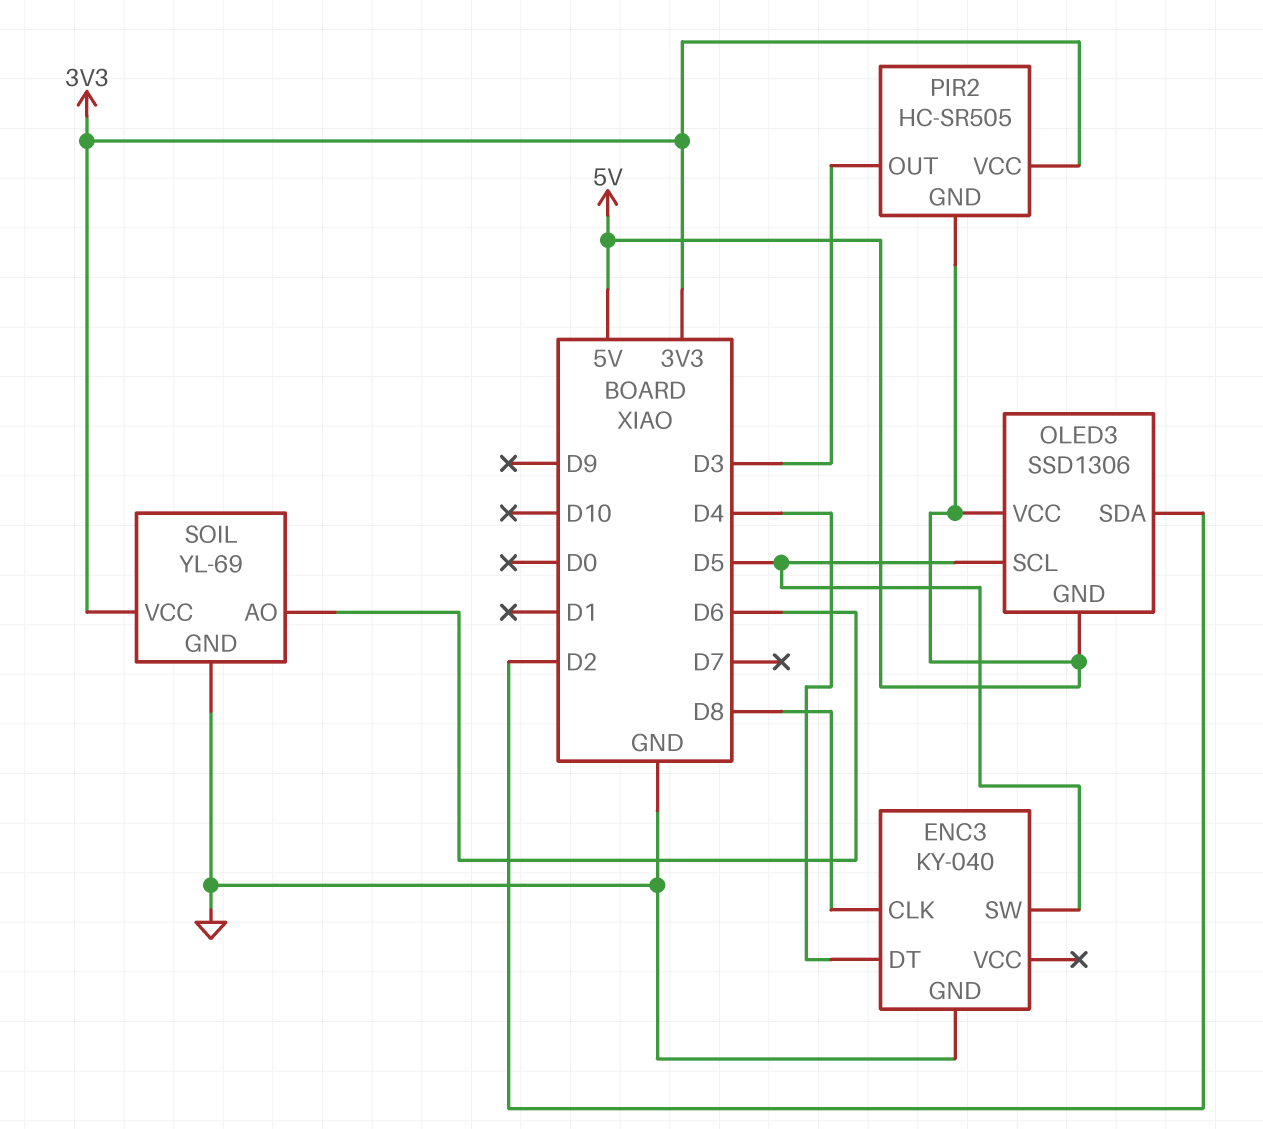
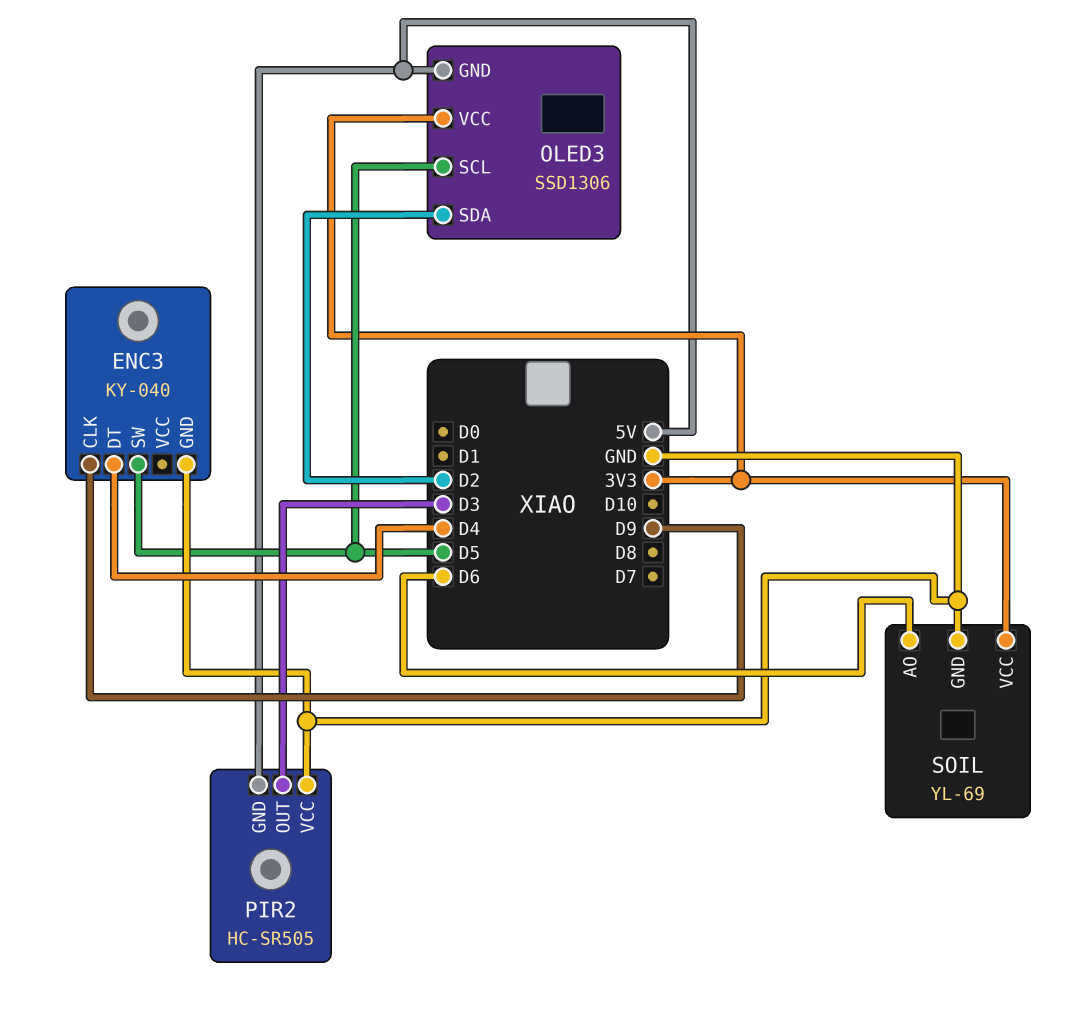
ENC3 pin CLK: D8 -> D9
OLED3 pin VCC: 5V -> 3V3
PIR2 pin VCC: 3V3 -> GND

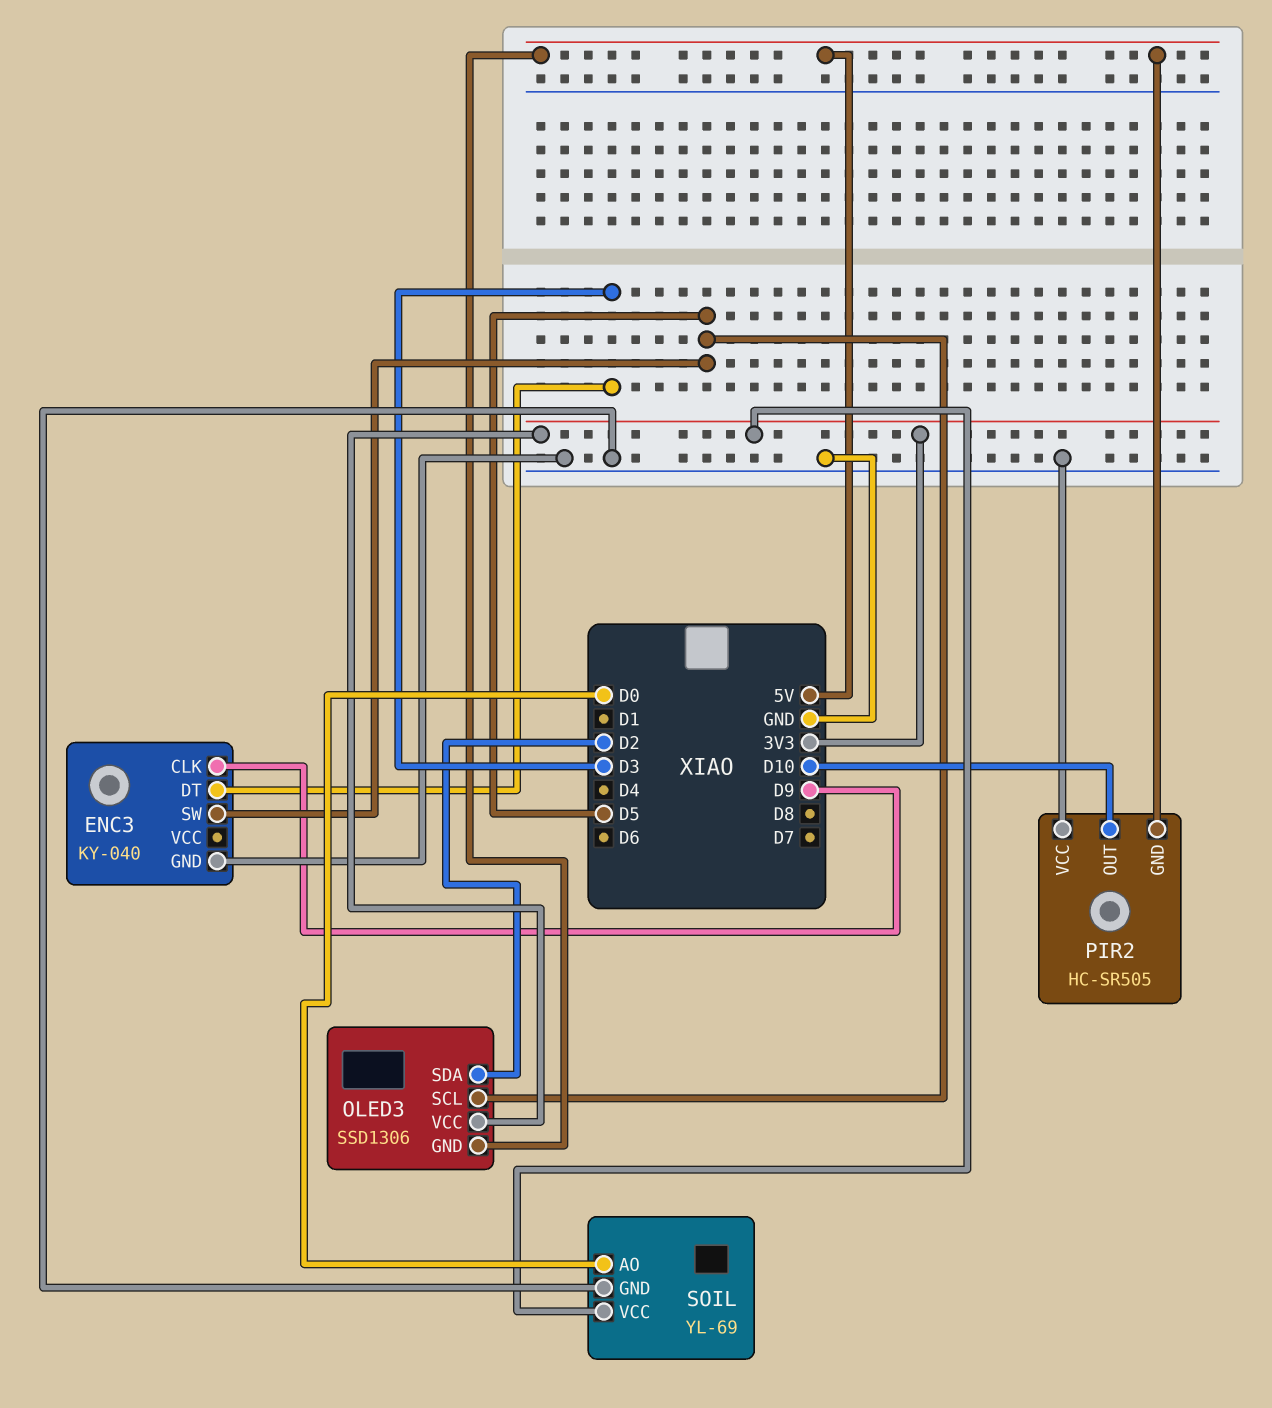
ENC3 pin DT: D4 -> D3
PIR2 pin OUT: D3 -> D10
SOIL pin AO: D6 -> D0

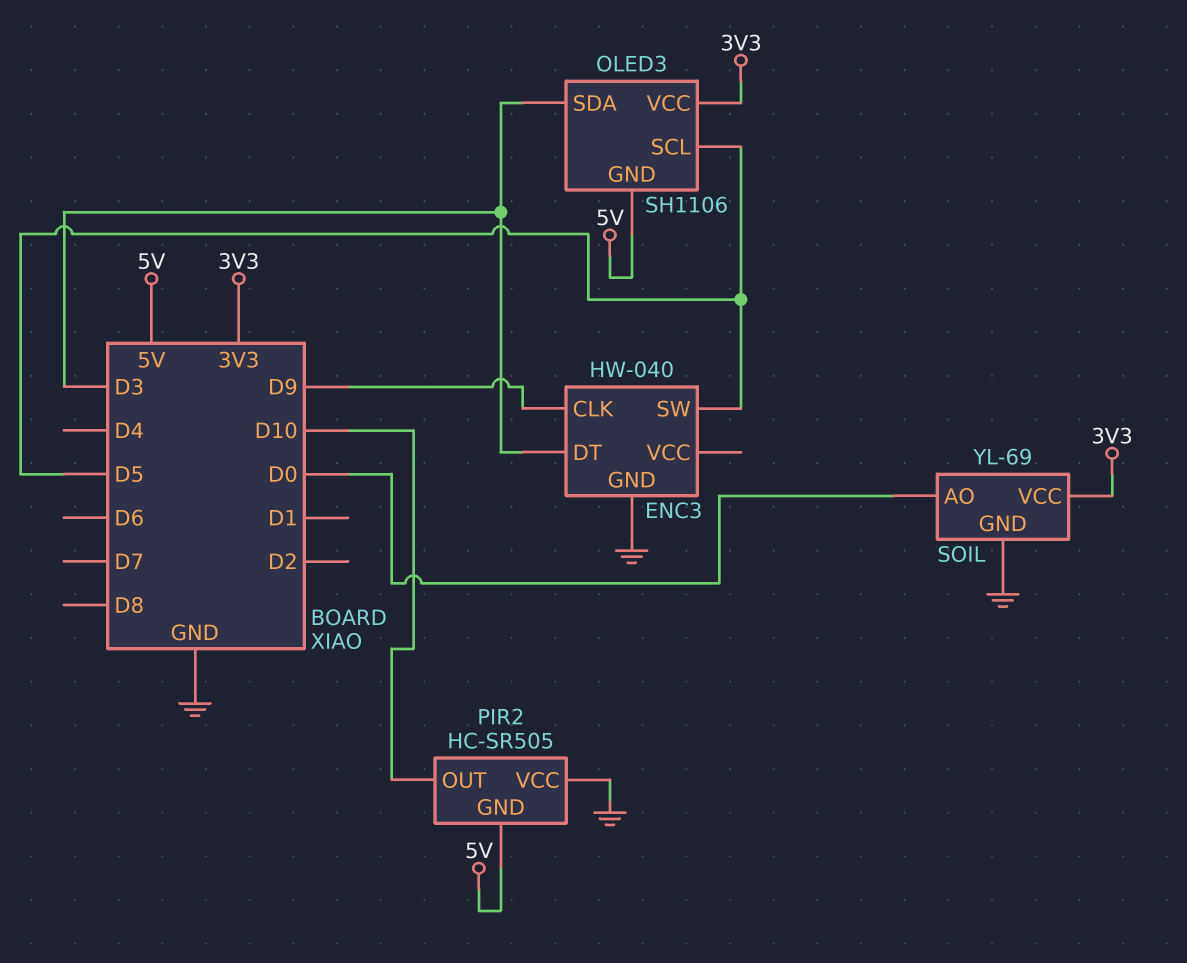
ENC3: KY-040 -> HW-040
OLED3: SSD1306 -> SH1106
OLED3 pin SDA: D2 -> D3

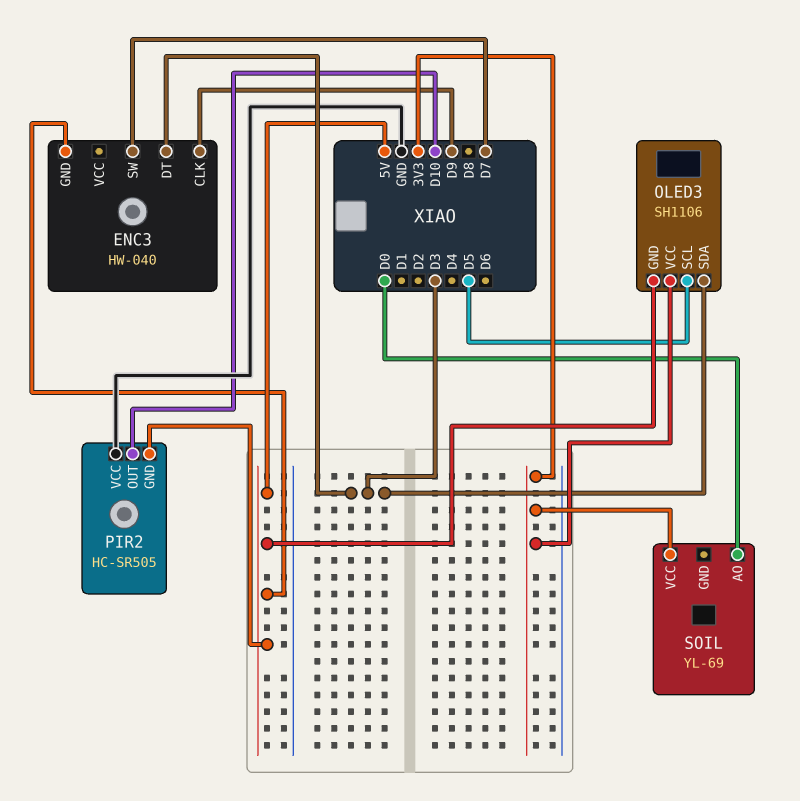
ENC3 pin GND: GND -> 5V
ENC3 pin SW: D5 -> D7
SOIL pin GND: GND -> none

